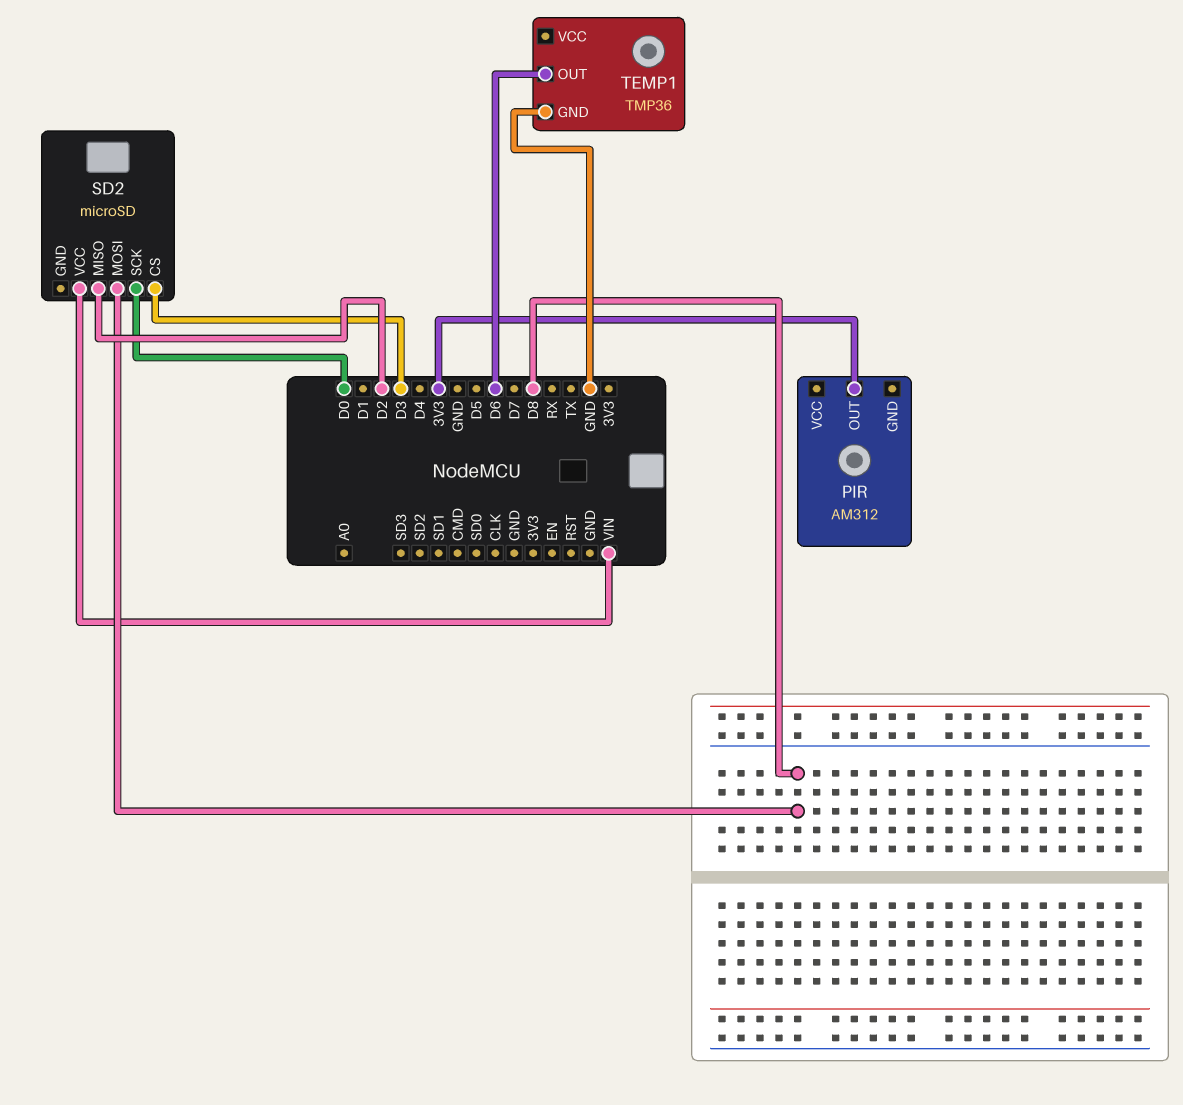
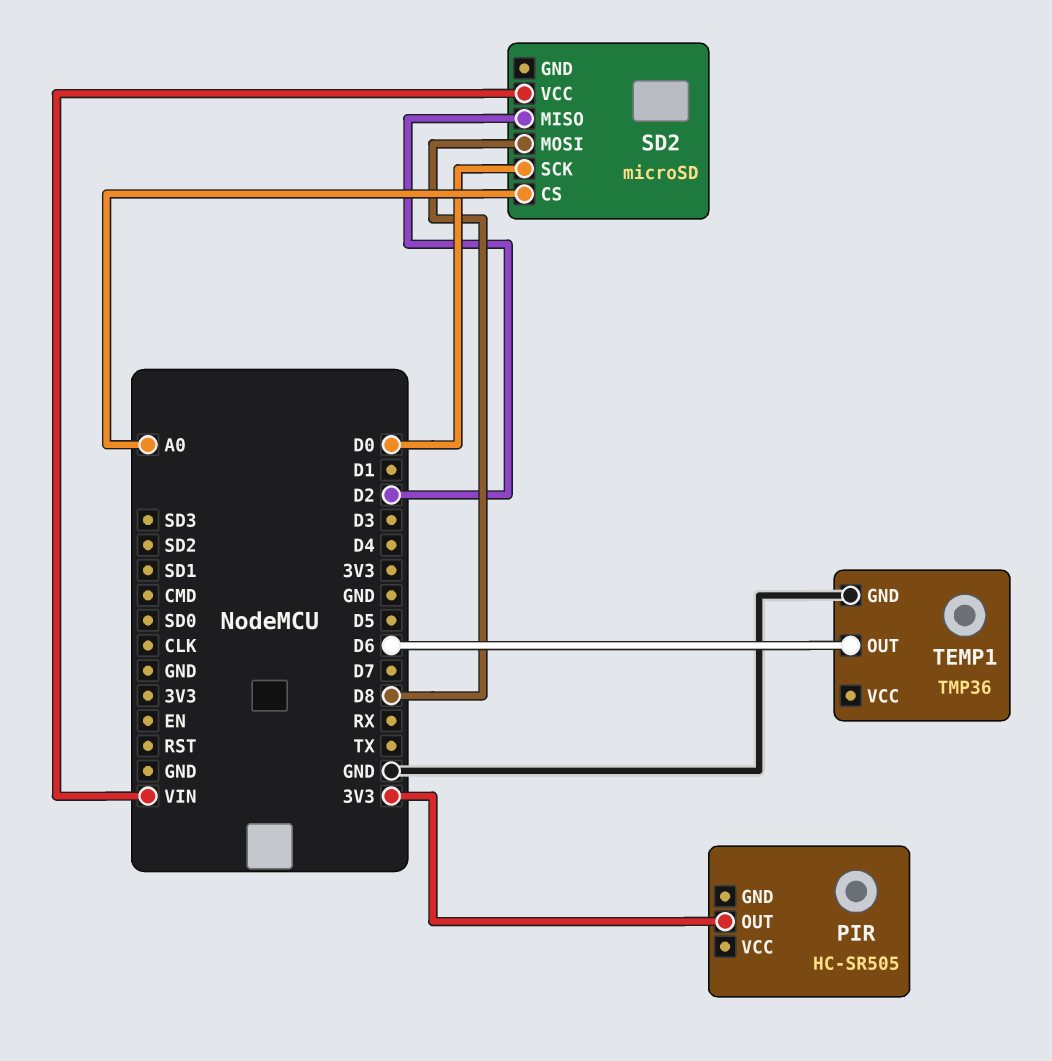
PIR: AM312 -> HC-SR505
SD2 pin CS: D3 -> A0

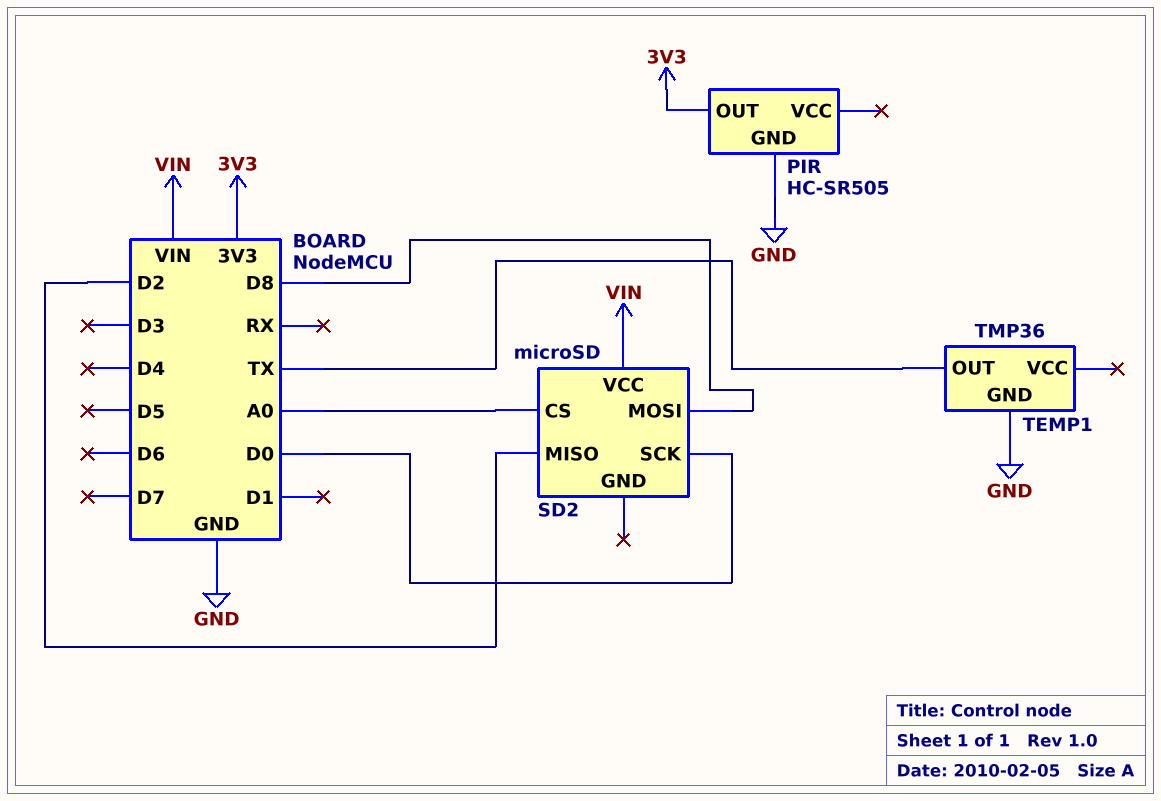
PIR pin GND: none -> GND
TEMP1 pin OUT: D6 -> TX

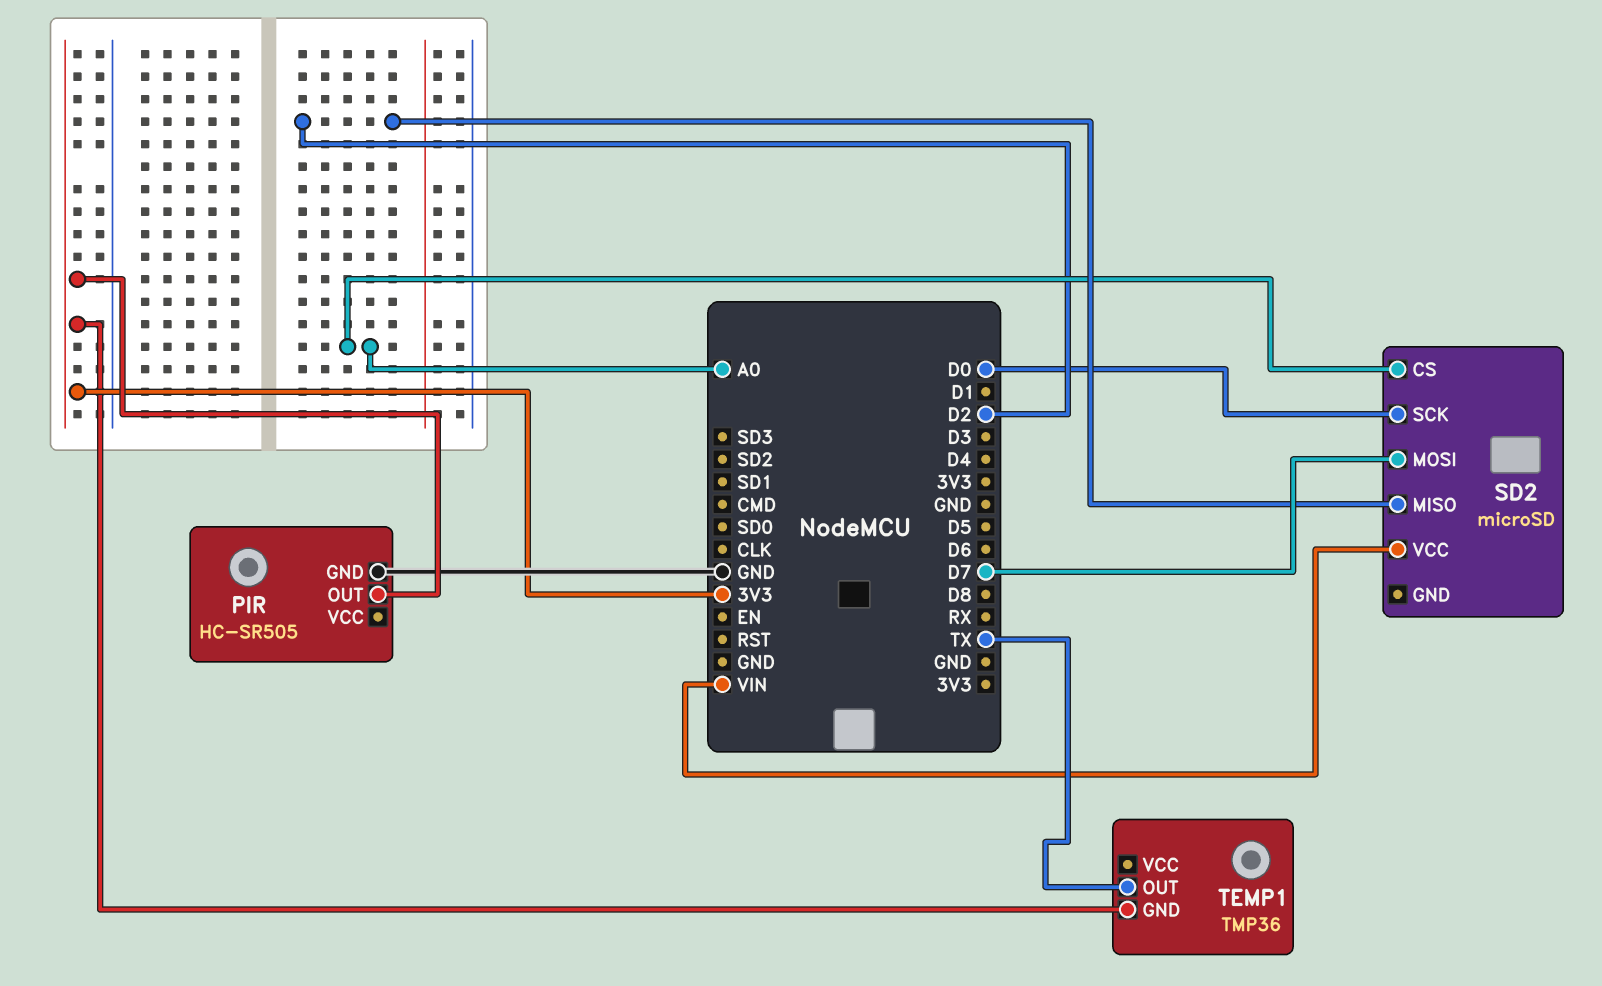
SD2 pin MOSI: D8 -> D7
TEMP1 pin GND: GND -> 3V3

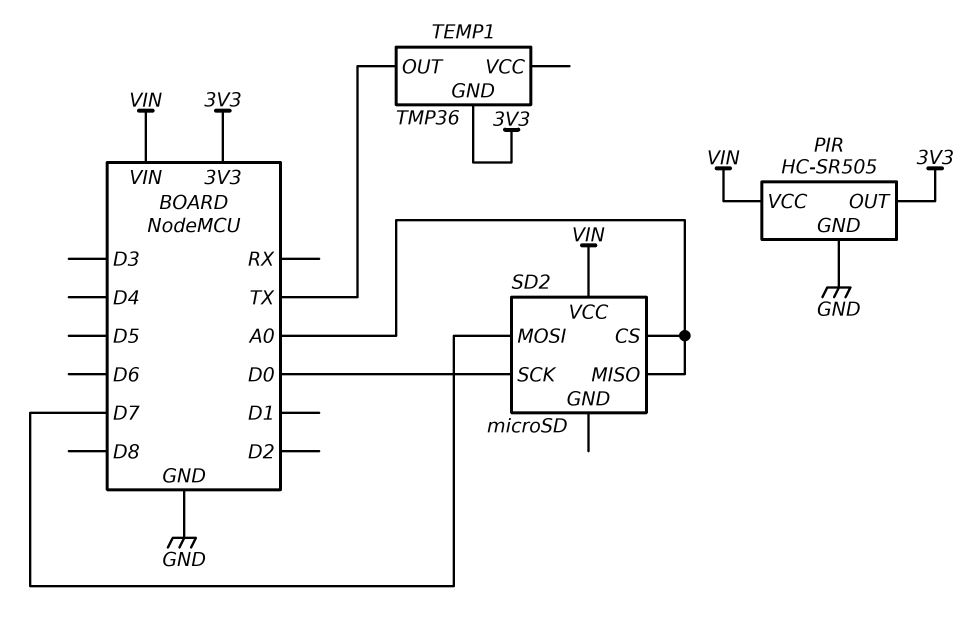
PIR pin VCC: none -> VIN
SD2 pin MISO: D2 -> A0

